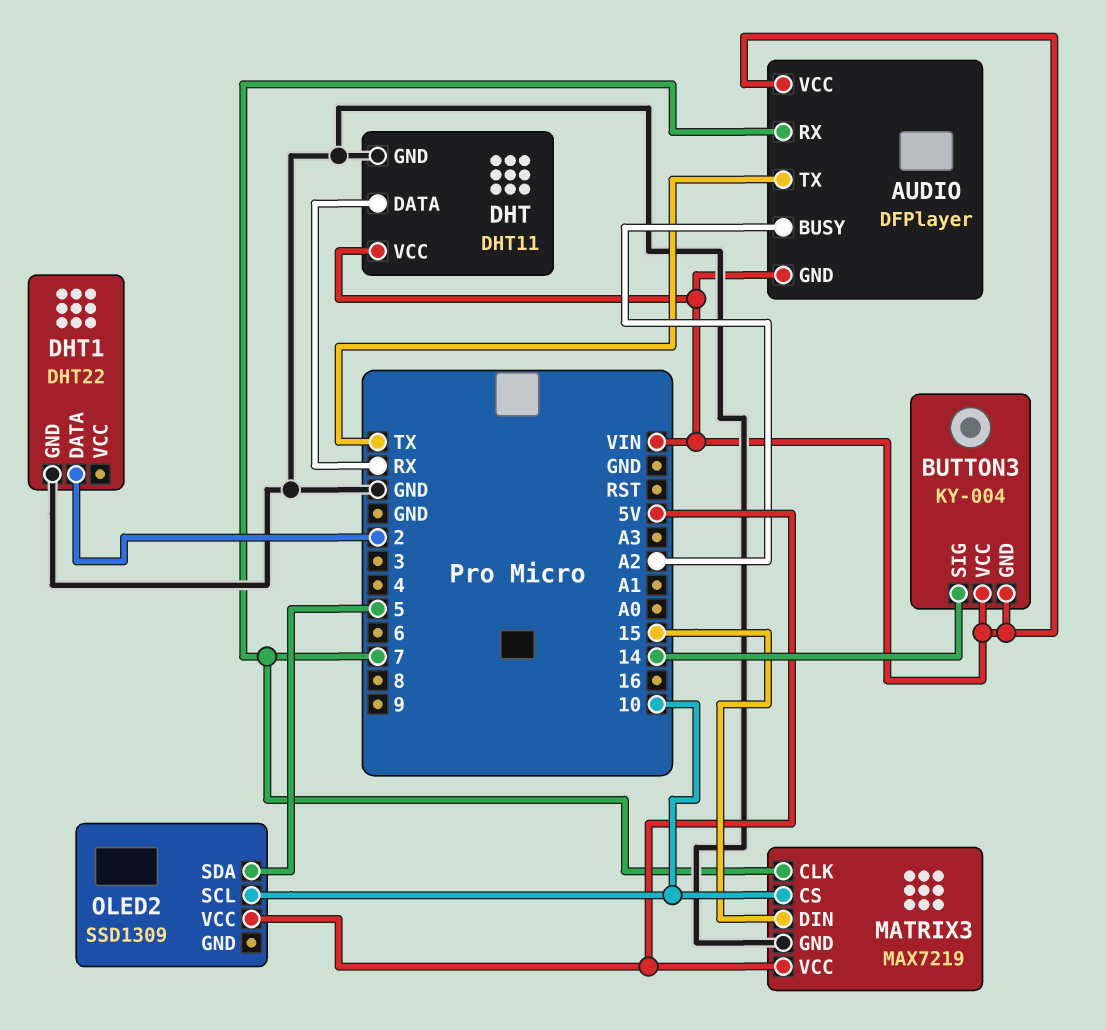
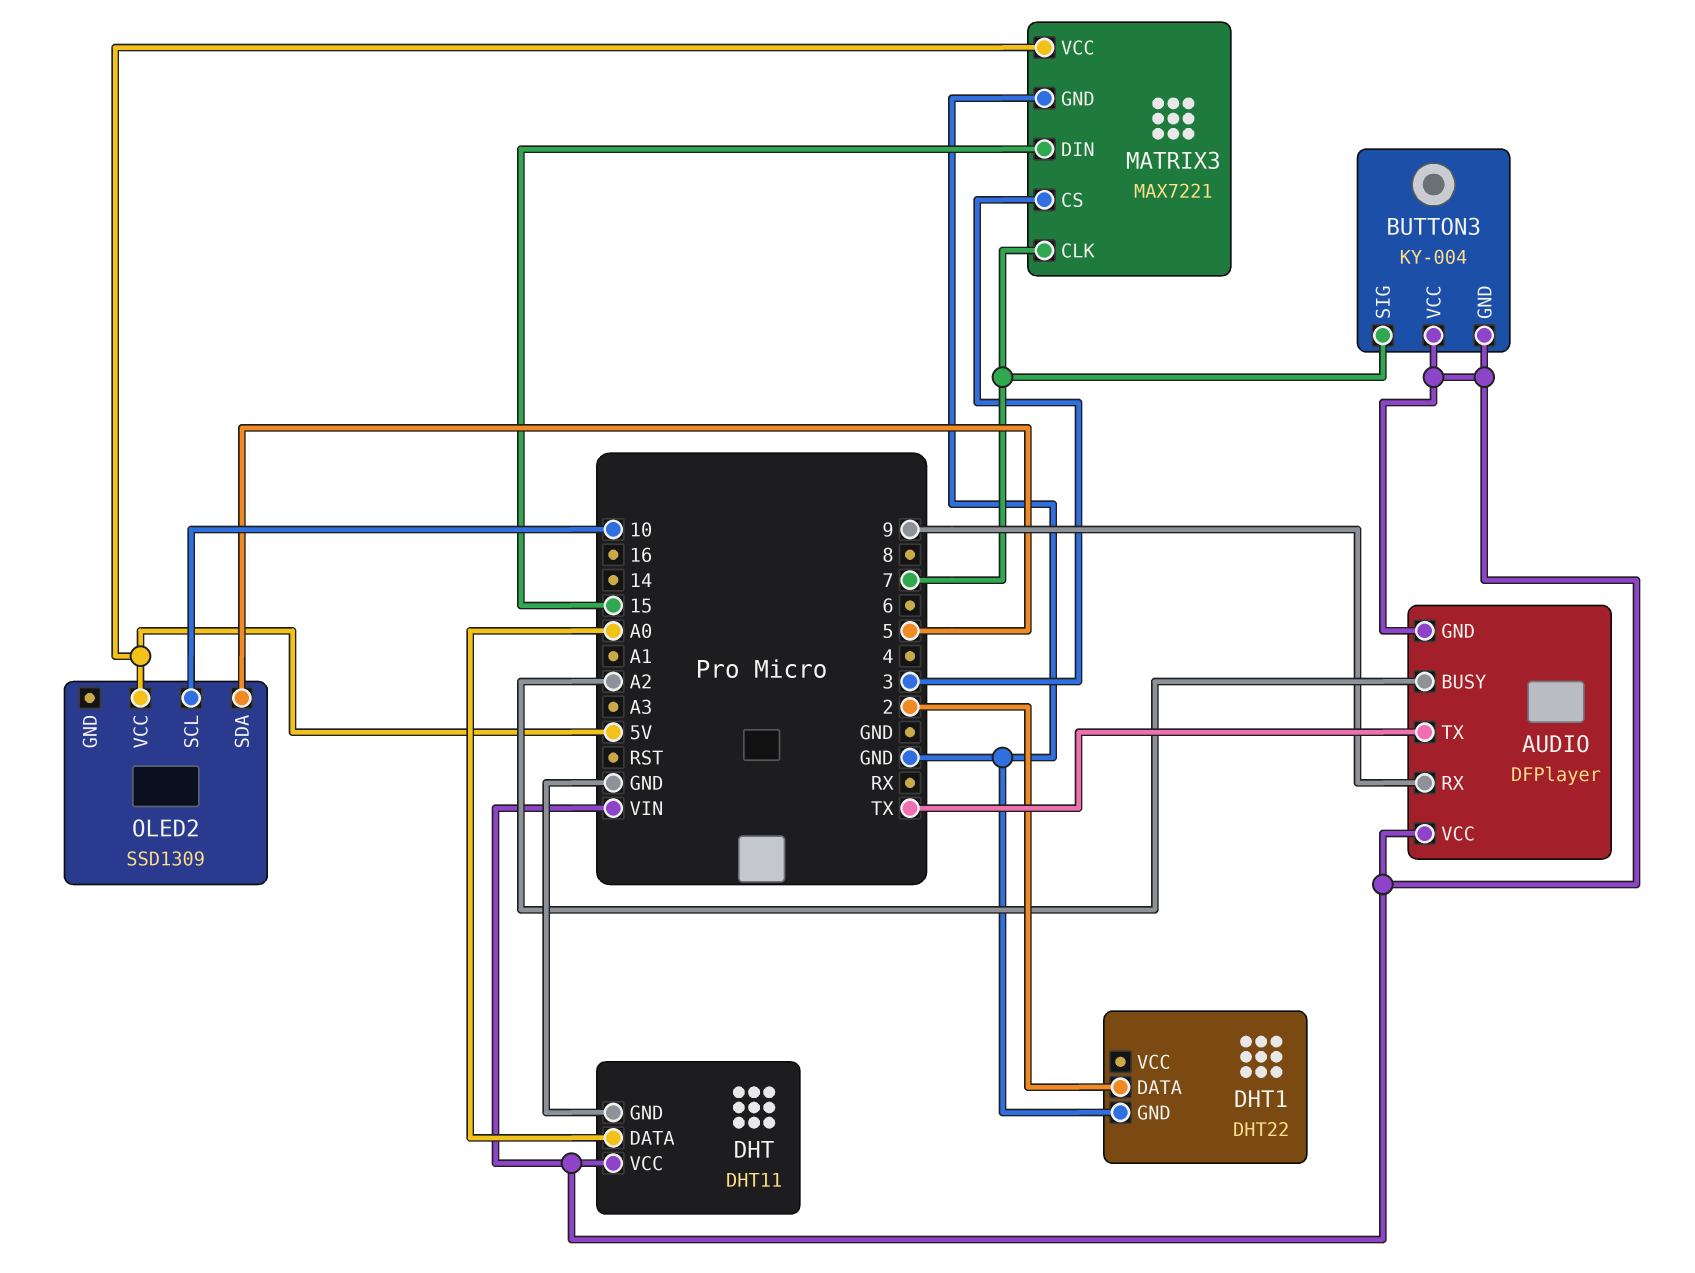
AUDIO pin RX: 7 -> 9
BUTTON3 pin SIG: 14 -> 7
DHT pin DATA: RX -> A0
MATRIX3: MAX7219 -> MAX7221
MATRIX3 pin CS: 10 -> 3

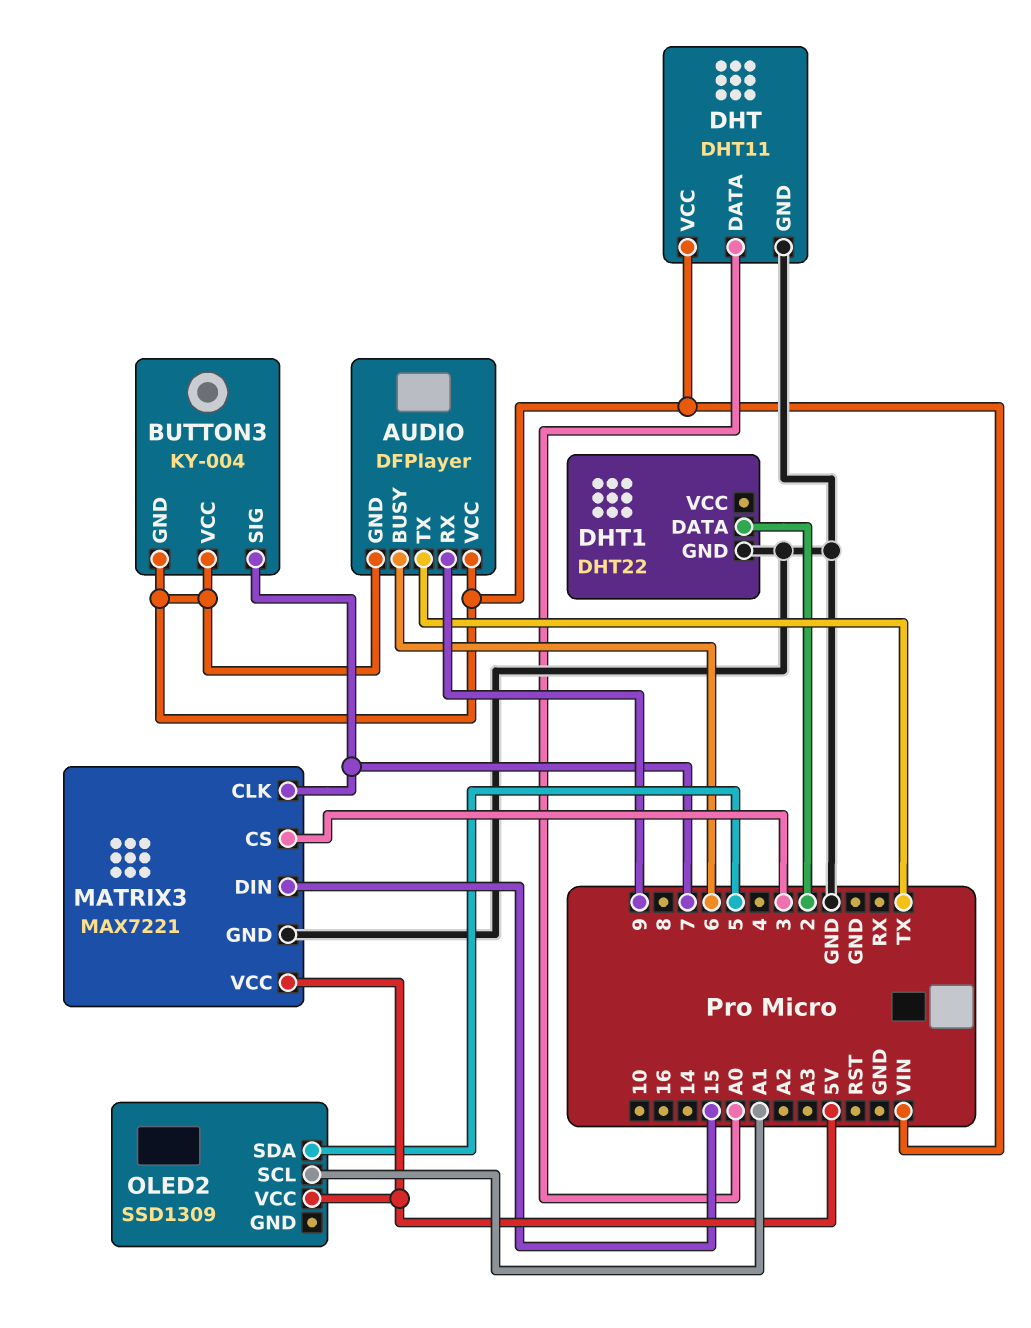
AUDIO pin BUSY: A2 -> 6
OLED2 pin SCL: 10 -> A1

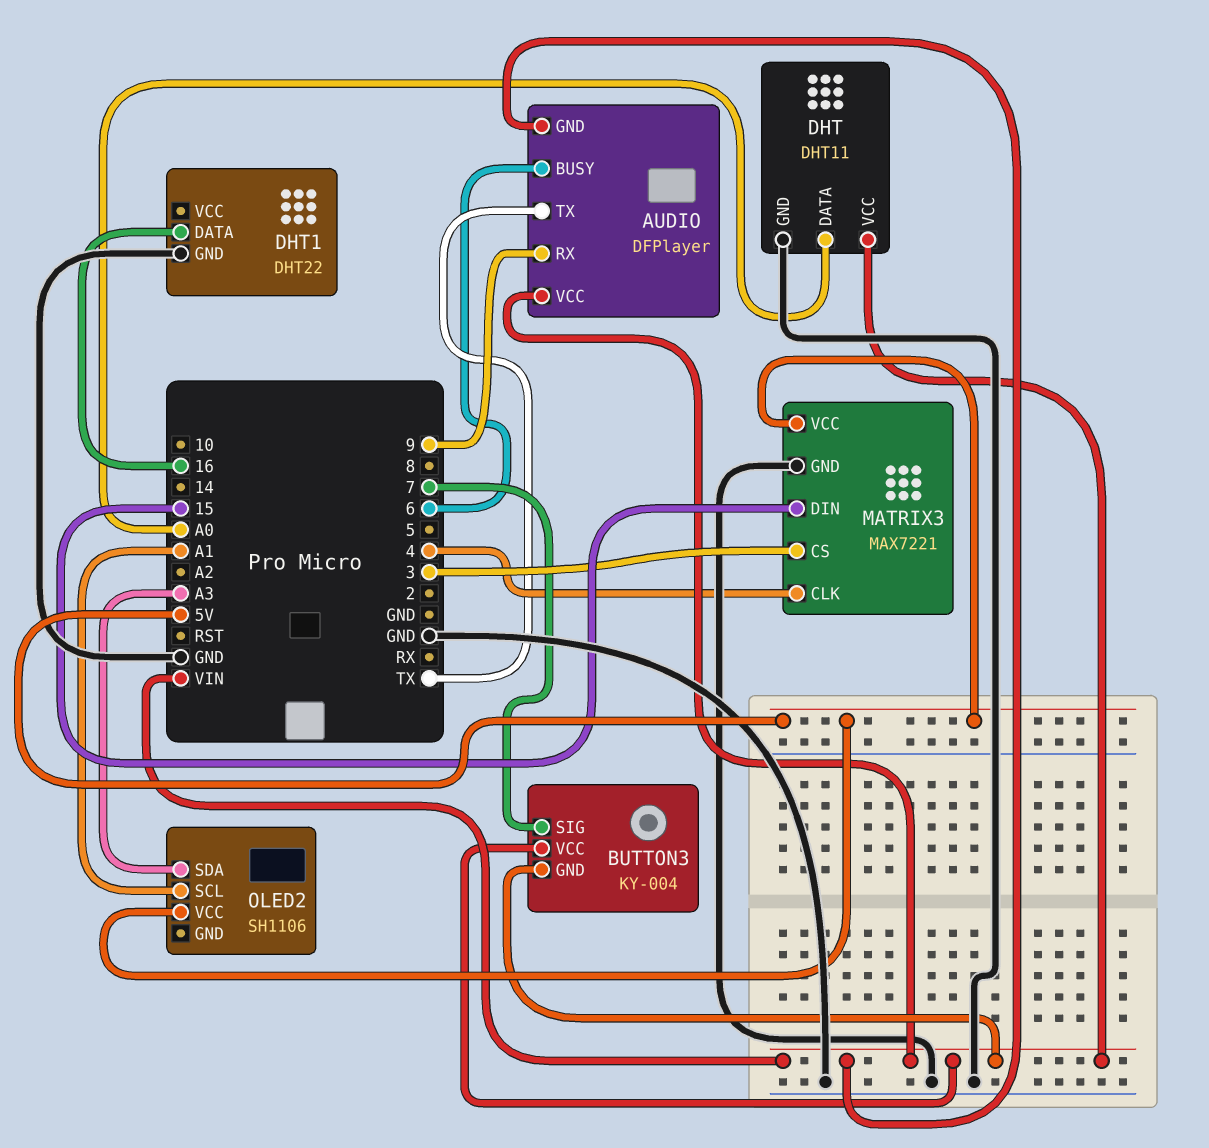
DHT1 pin DATA: 2 -> 16
MATRIX3 pin CLK: 7 -> 4
OLED2: SSD1309 -> SH1106
OLED2 pin SDA: 5 -> A3

